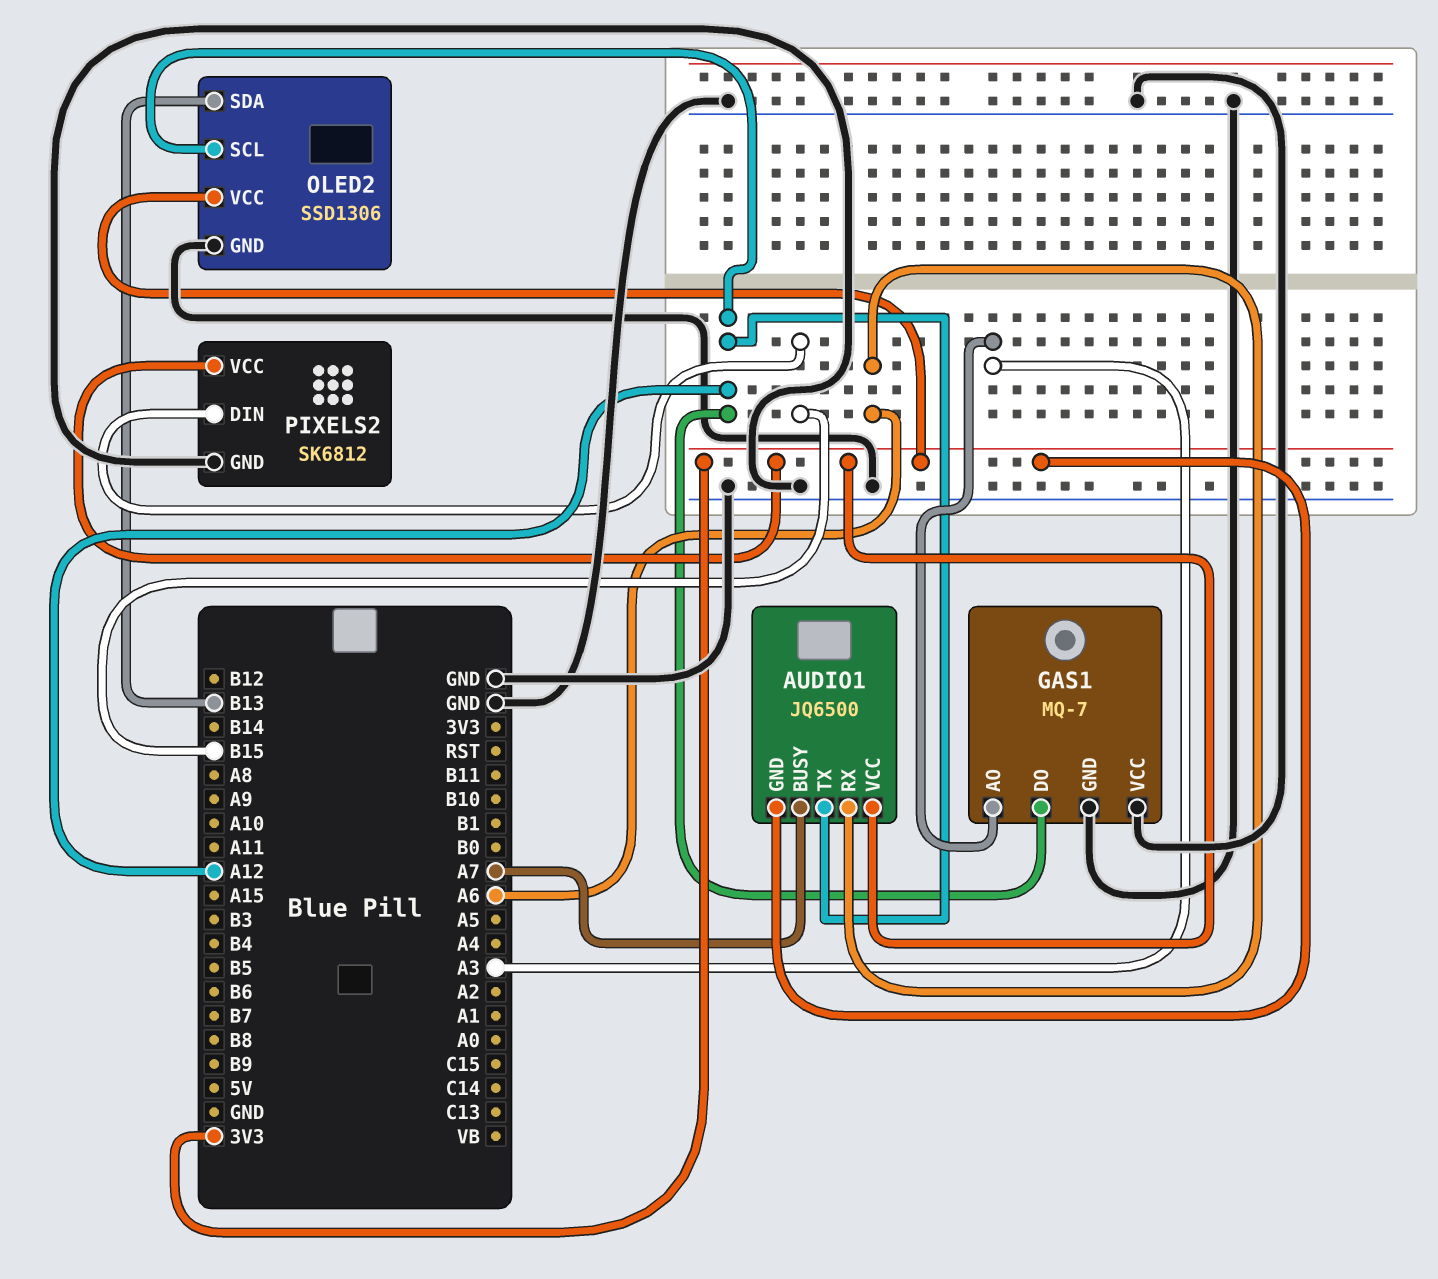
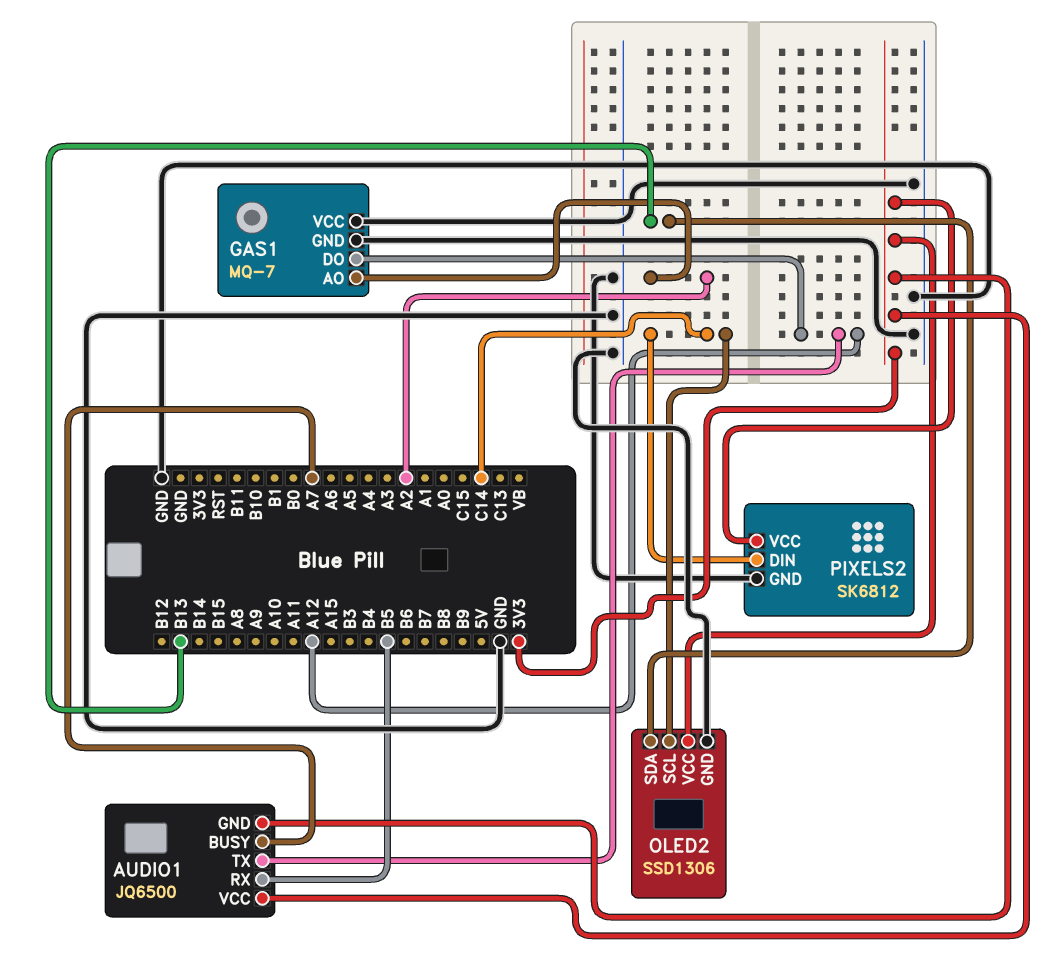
AUDIO1 pin RX: A6 -> B5
GAS1 pin AO: A3 -> A2
OLED2 pin SCL: A12 -> C14
PIXELS2 pin DIN: B15 -> C14

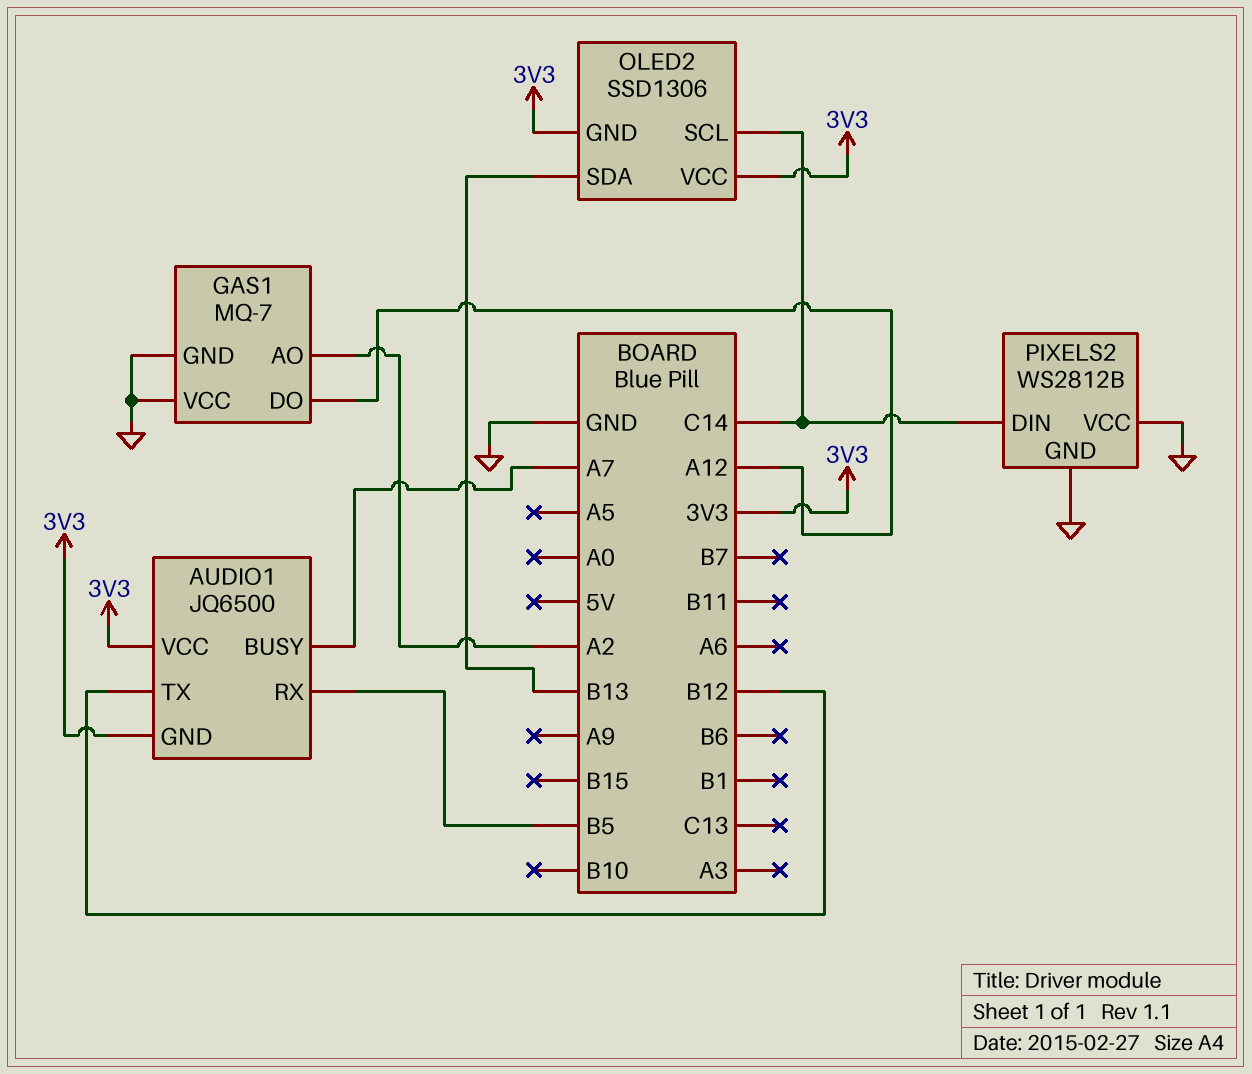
AUDIO1 pin TX: A12 -> B12
OLED2 pin GND: GND -> 3V3
PIXELS2: SK6812 -> WS2812B
PIXELS2 pin VCC: 3V3 -> GND

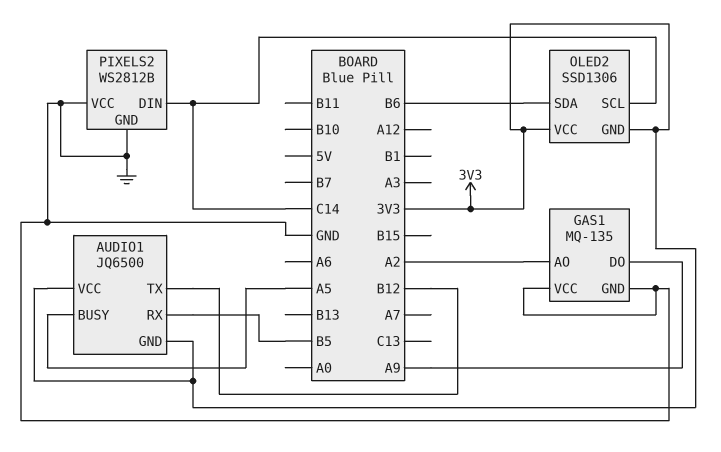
AUDIO1 pin BUSY: A7 -> A5
GAS1: MQ-7 -> MQ-135
GAS1 pin DO: A12 -> A9
OLED2 pin SDA: B13 -> B6

